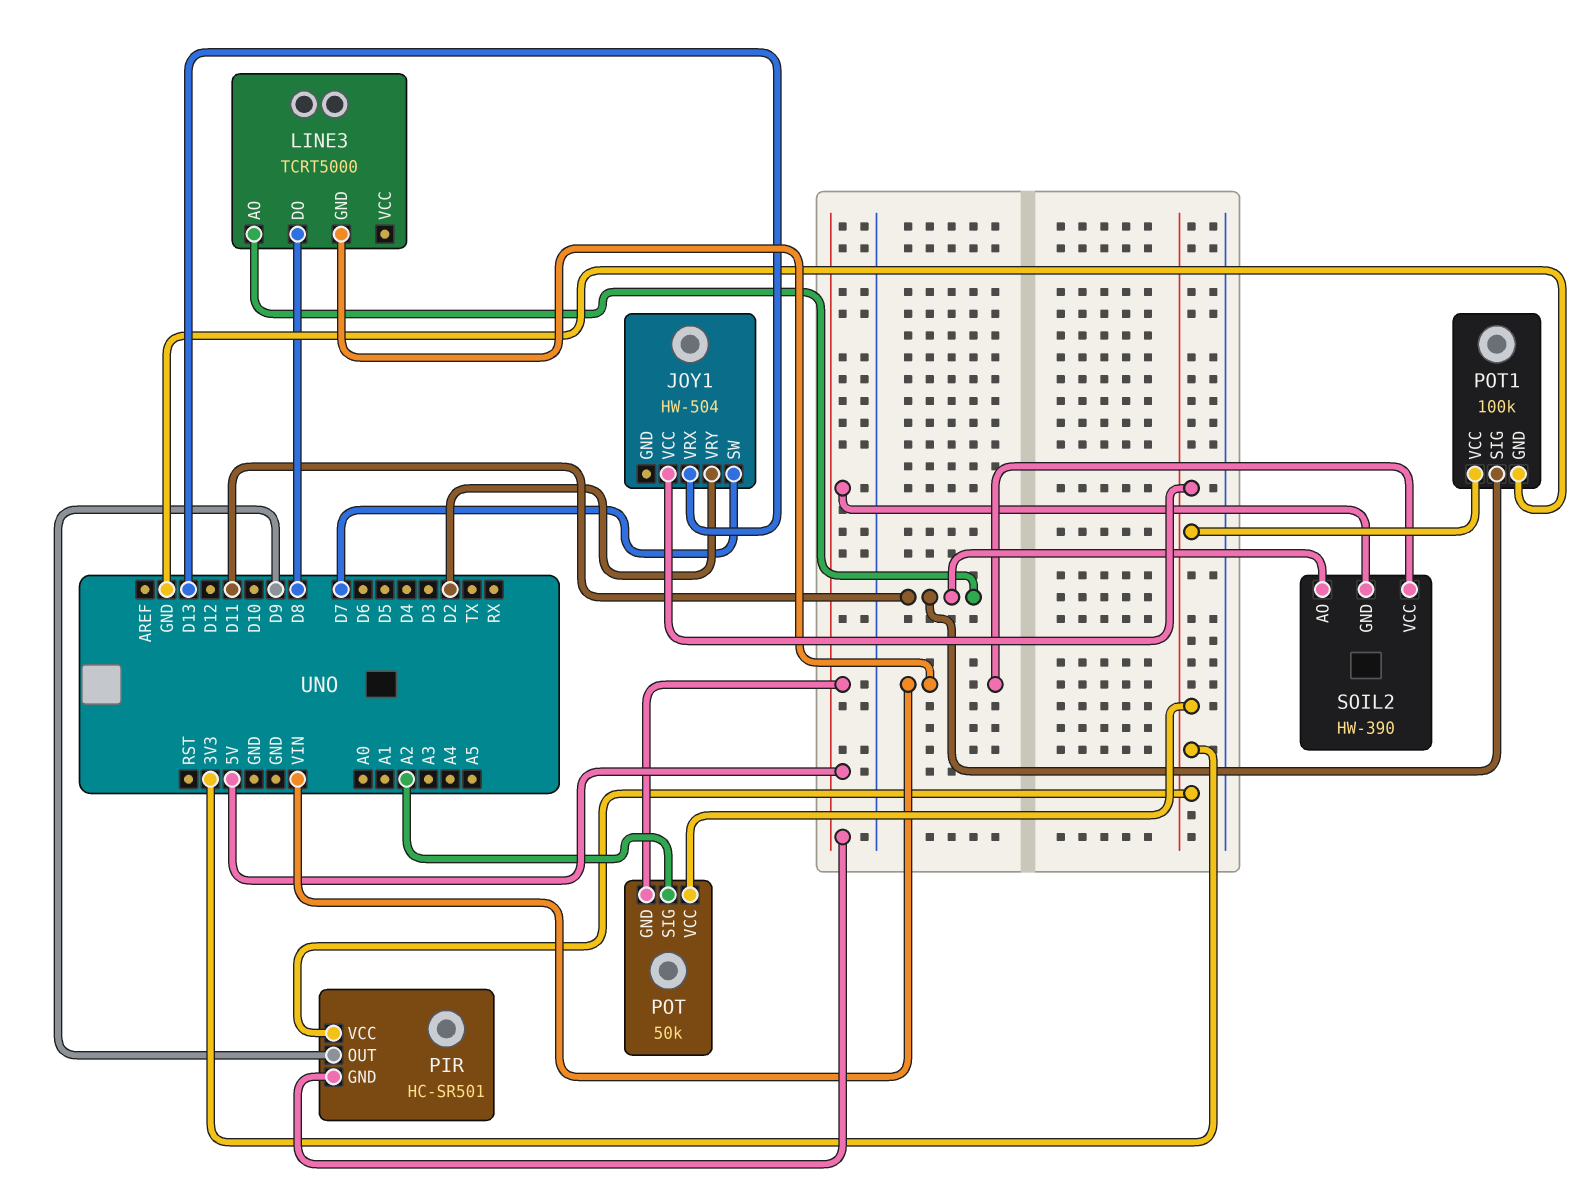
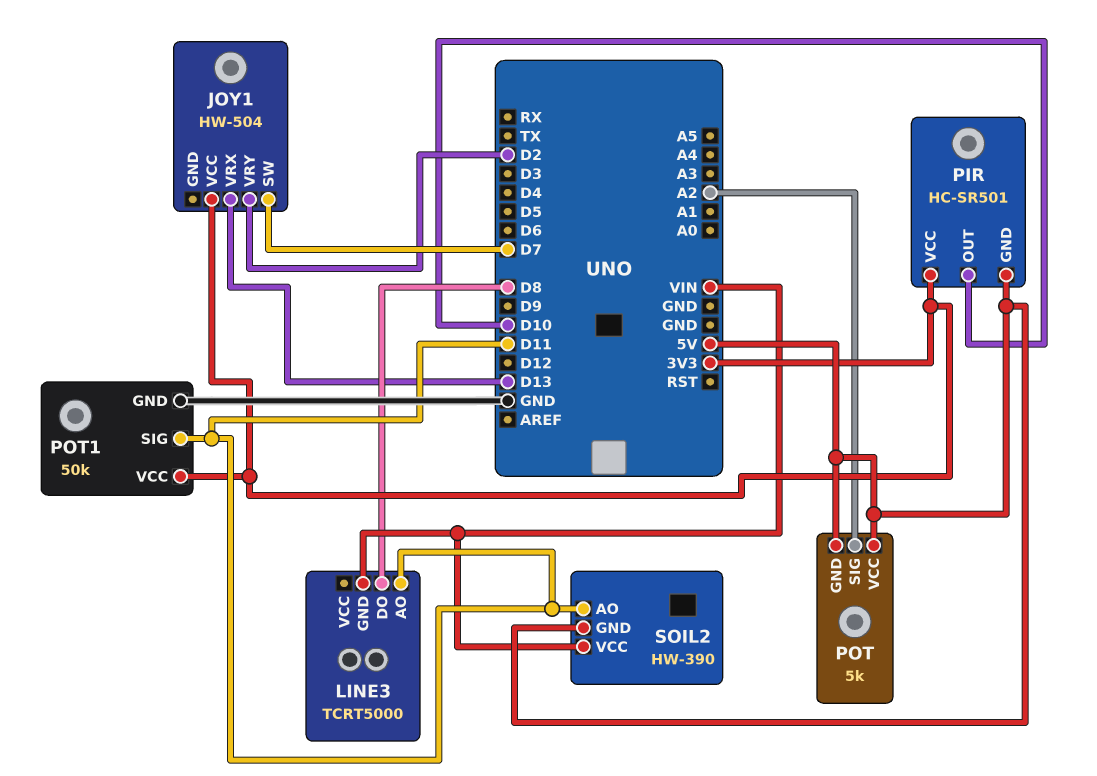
PIR pin OUT: D9 -> D10
POT: 50k -> 5k
POT pin VCC: 3V3 -> 5V
POT1: 100k -> 50k

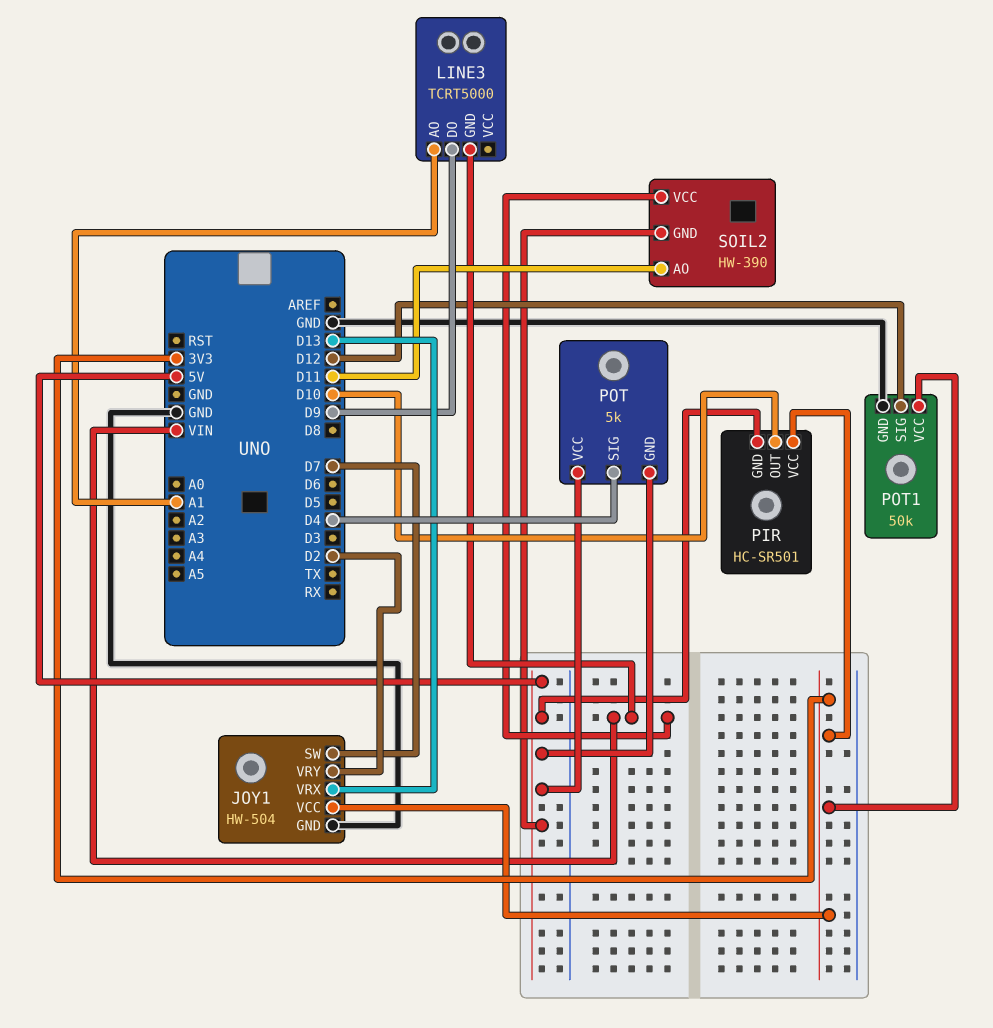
JOY1 pin GND: none -> GND
LINE3 pin AO: D11 -> A1
LINE3 pin DO: D8 -> D9
POT pin SIG: A2 -> D4
POT1 pin SIG: D11 -> D12

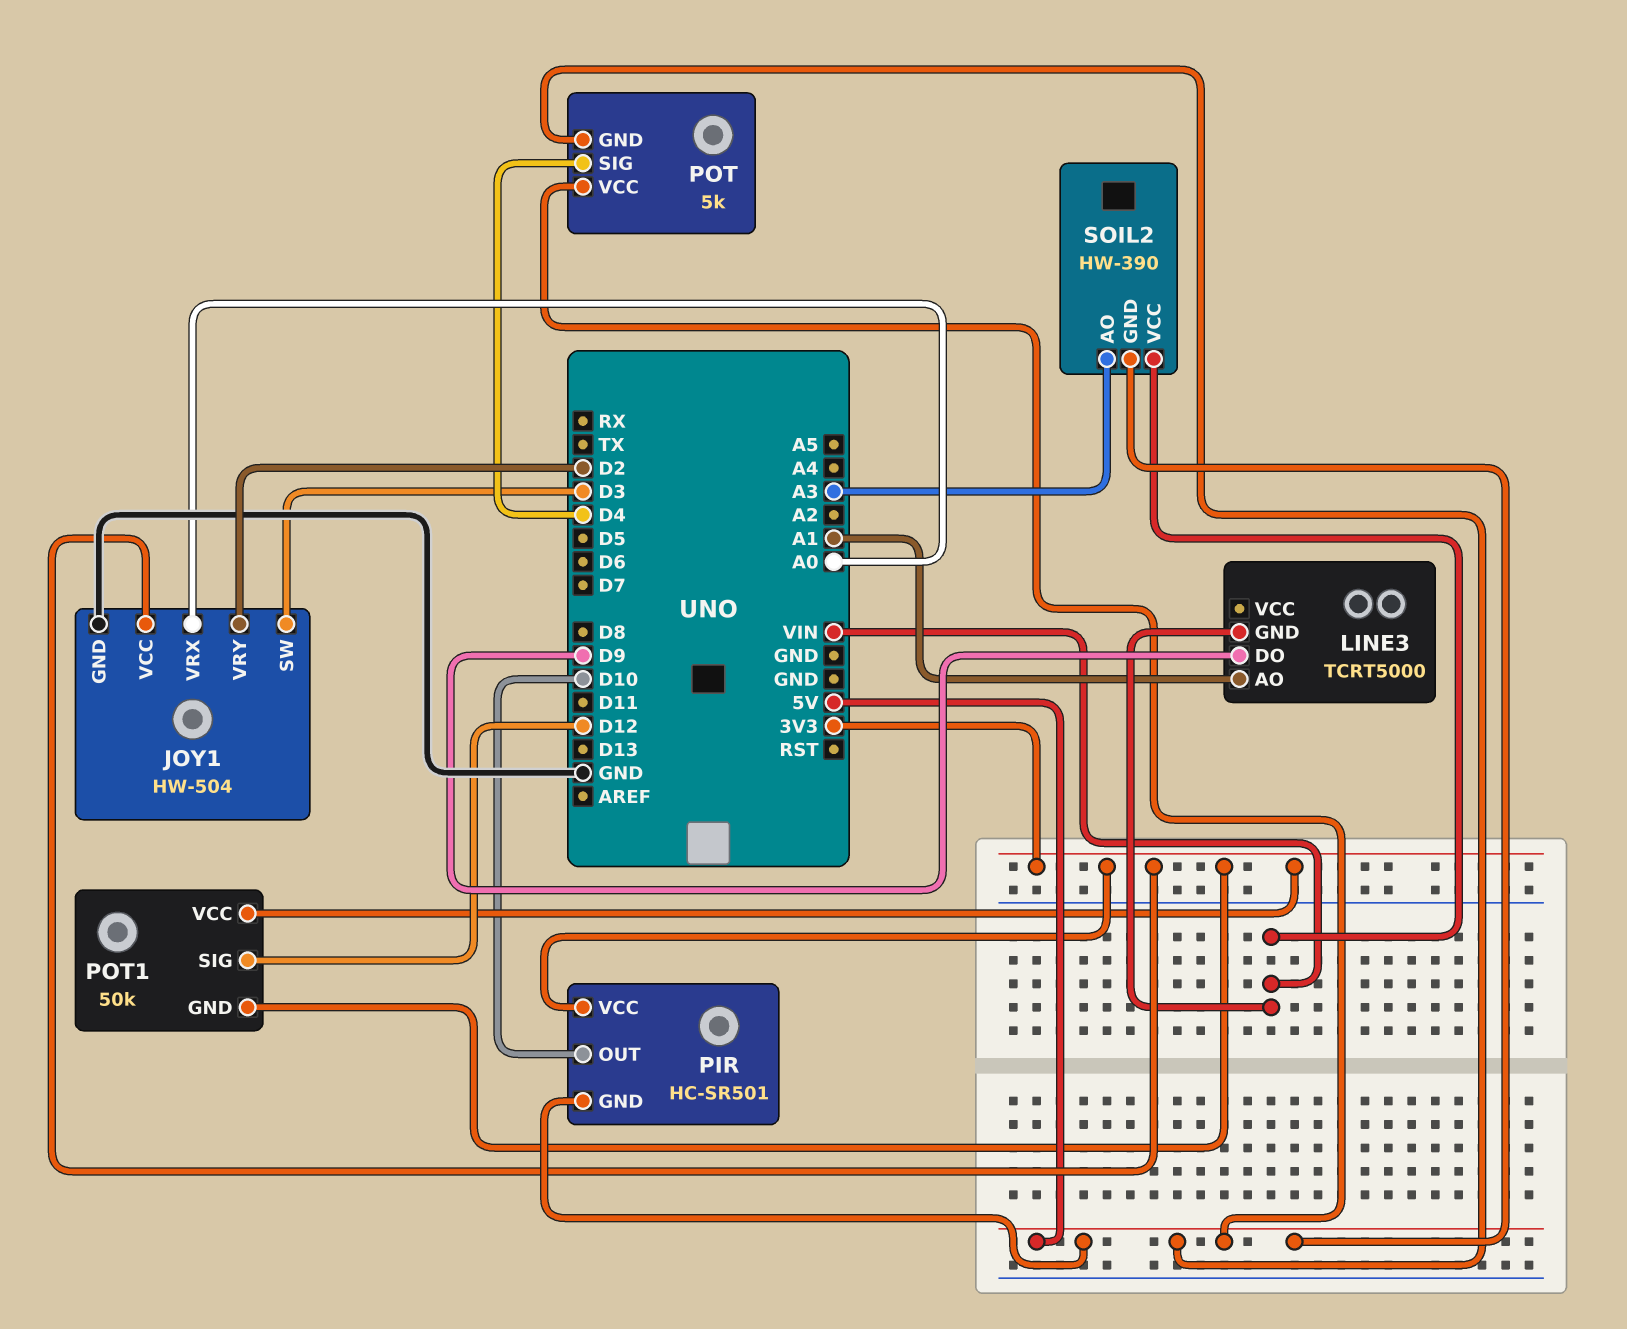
JOY1 pin SW: D7 -> D3
JOY1 pin VRX: D13 -> A0
POT1 pin GND: GND -> 3V3
SOIL2 pin AO: D11 -> A3

